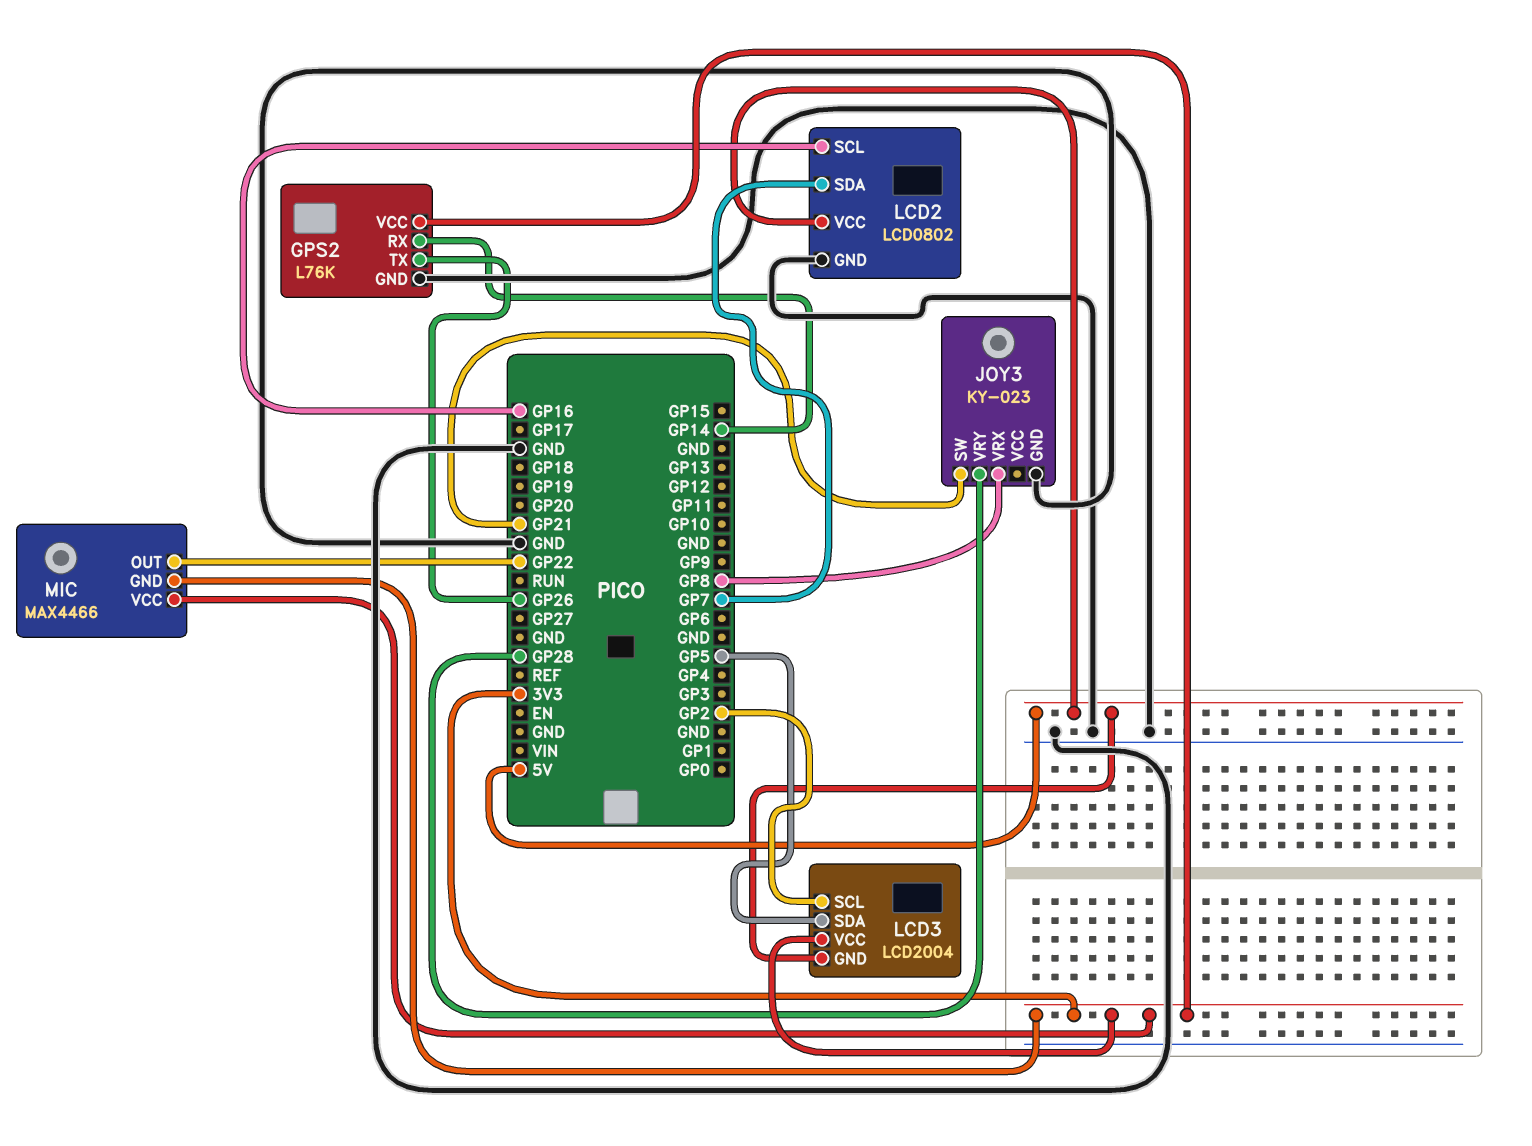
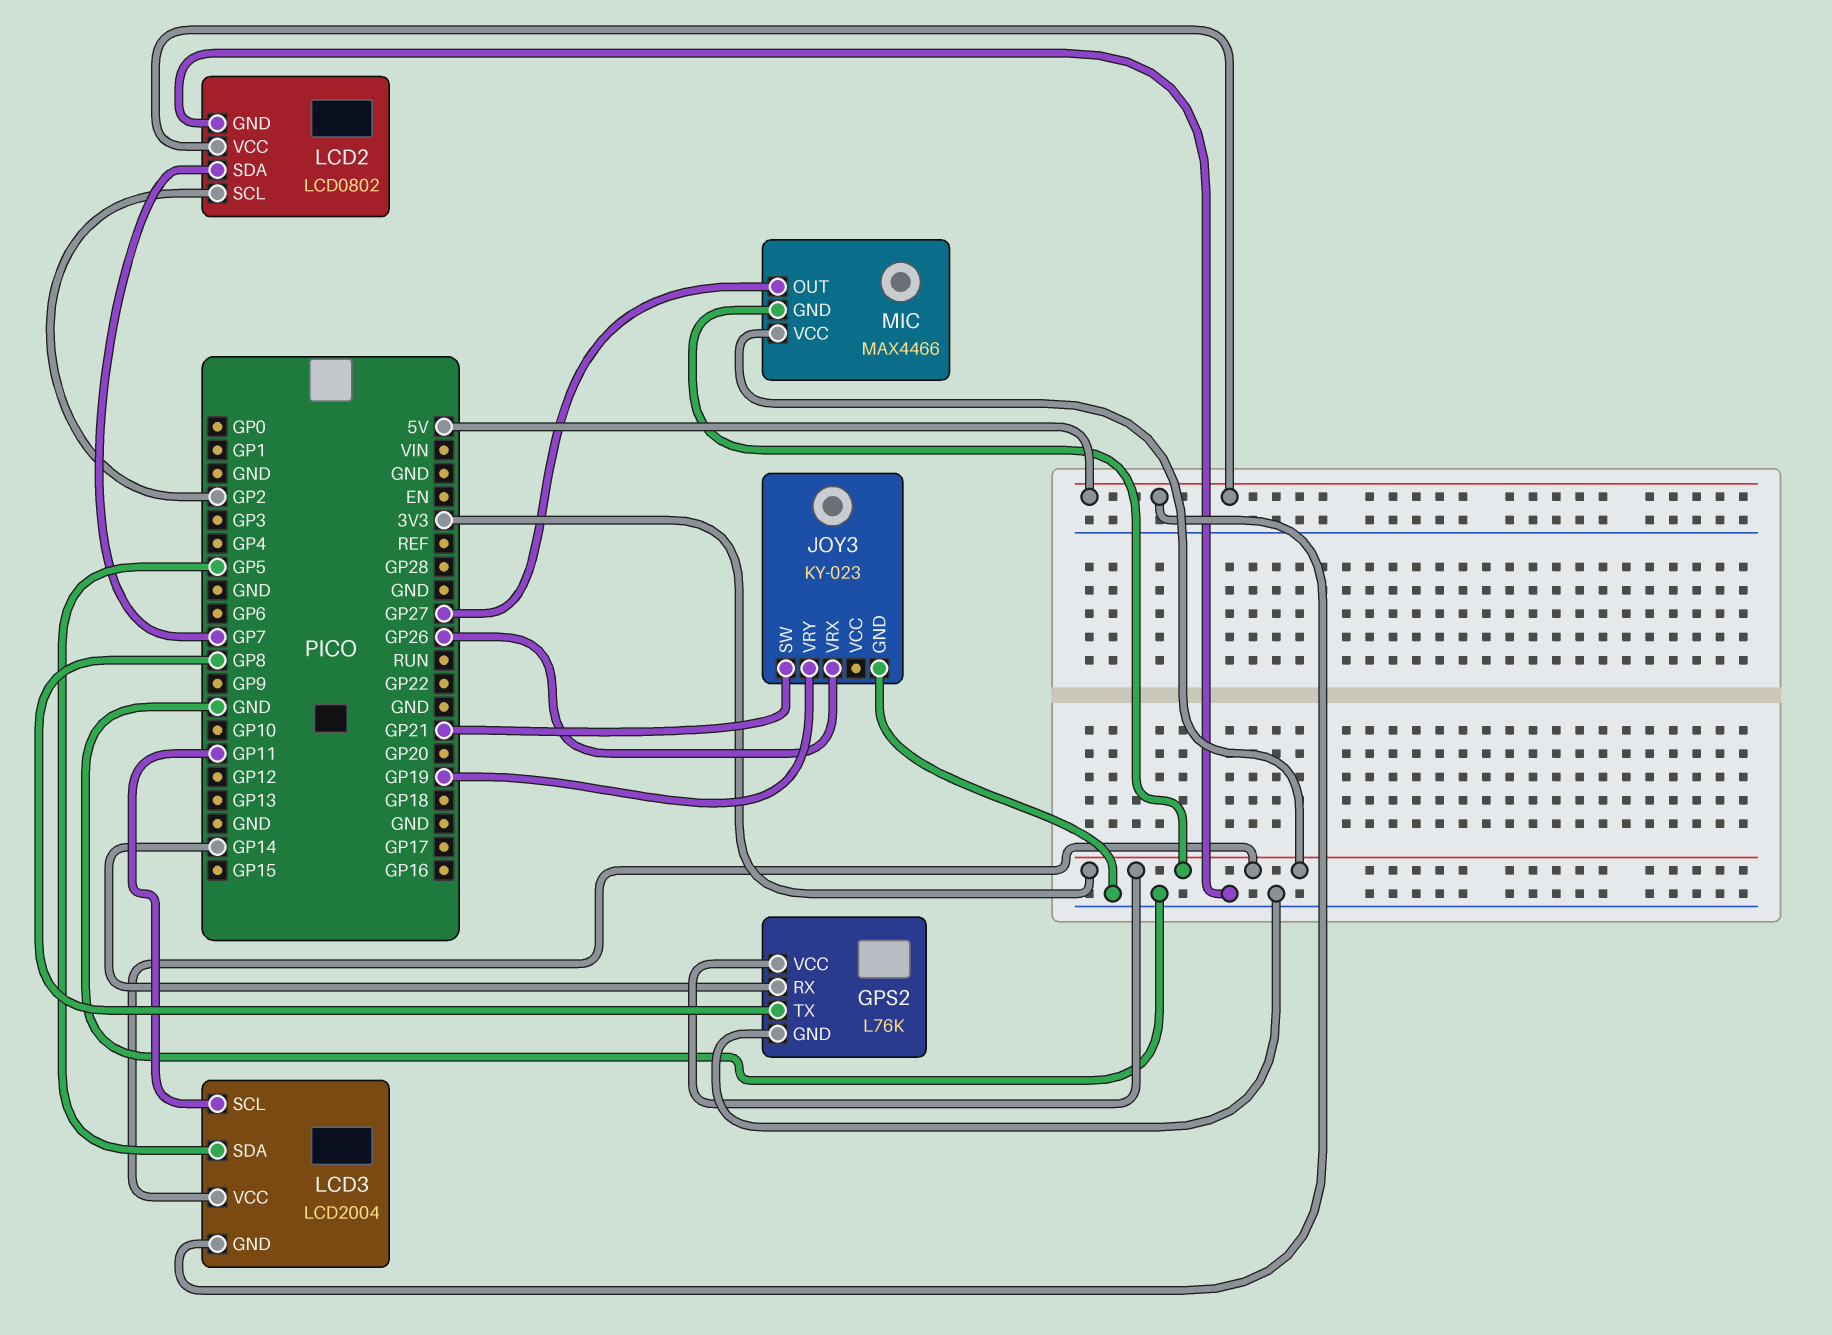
GPS2 pin TX: GP26 -> GP8
JOY3 pin VRX: GP8 -> GP26
JOY3 pin VRY: GP28 -> GP19
LCD2 pin SCL: GP16 -> GP2
LCD3 pin SCL: GP2 -> GP11
MIC pin OUT: GP22 -> GP27

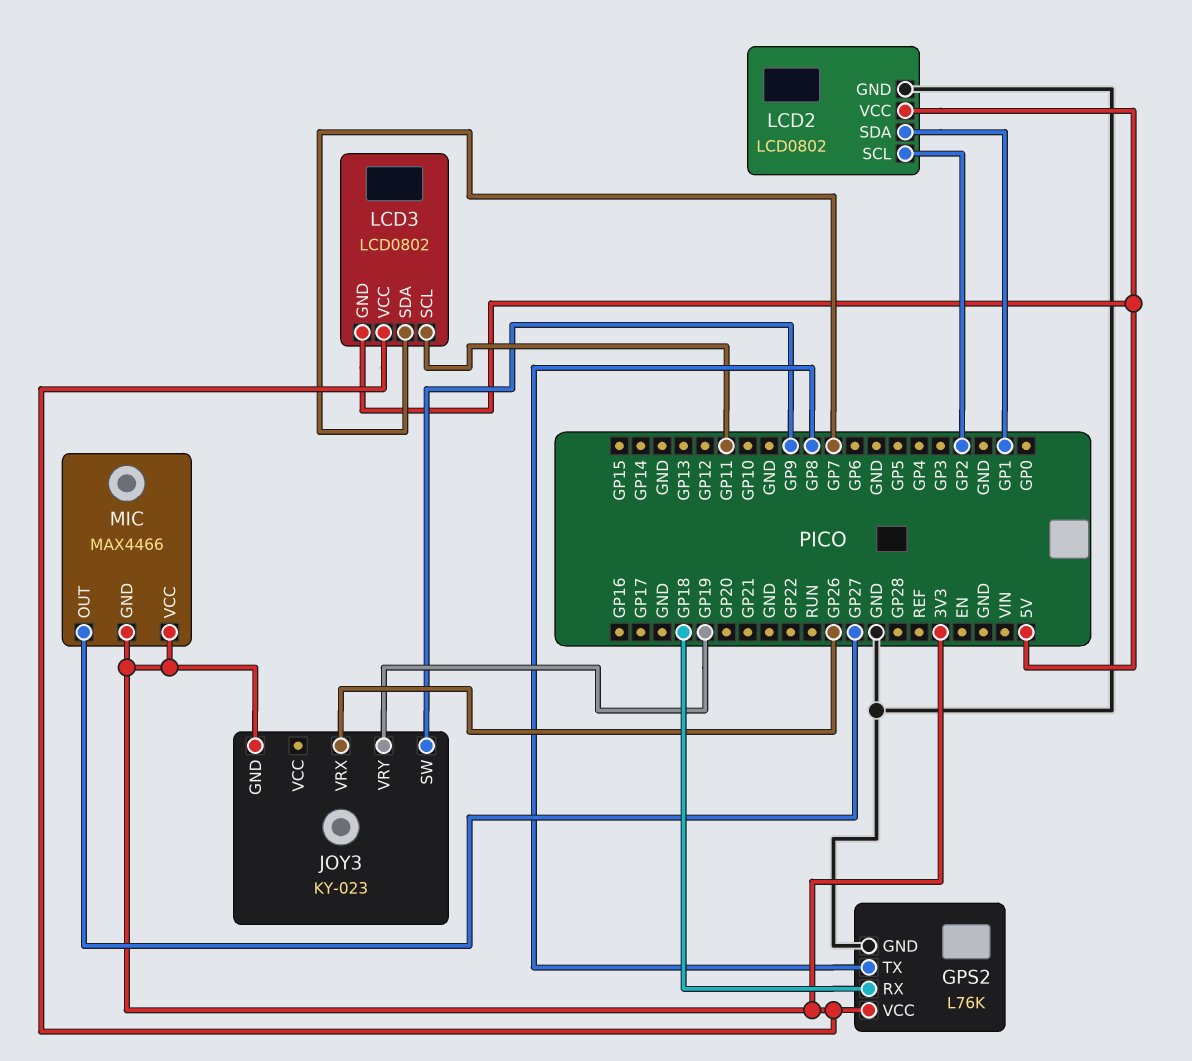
GPS2 pin RX: GP14 -> GP18
JOY3 pin GND: GND -> 3V3
JOY3 pin SW: GP21 -> GP9
LCD2 pin SDA: GP7 -> GP1
LCD3: LCD2004 -> LCD0802
LCD3 pin SDA: GP5 -> GP7

